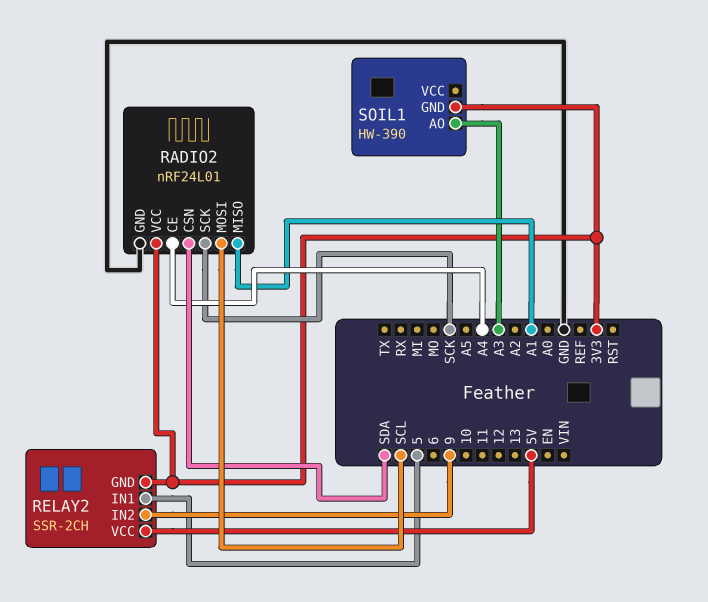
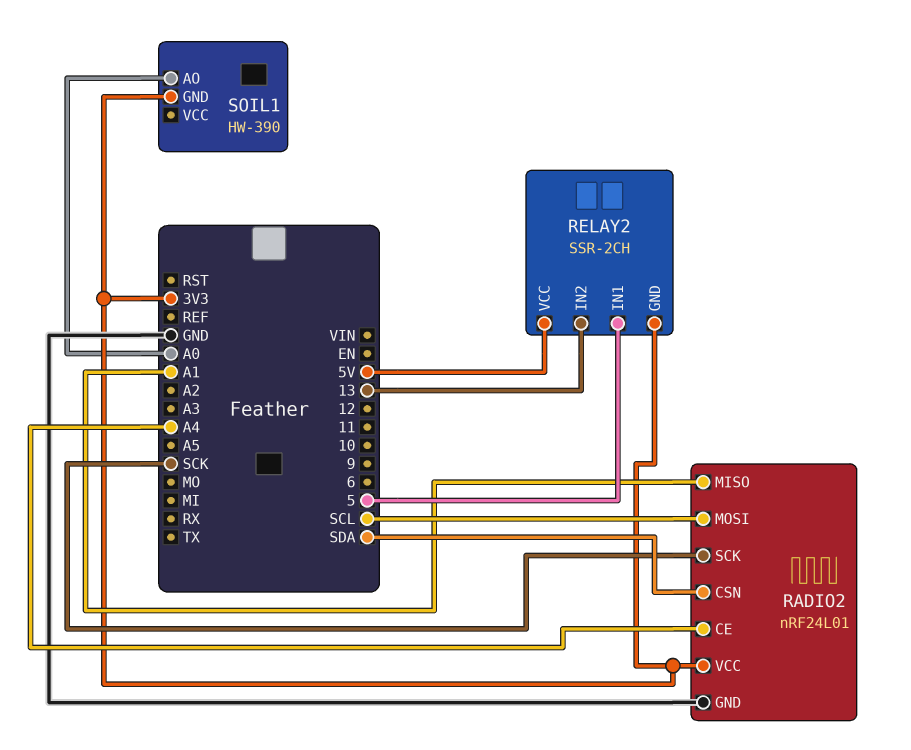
RELAY2 pin IN2: 9 -> 13
SOIL1 pin AO: A3 -> A0

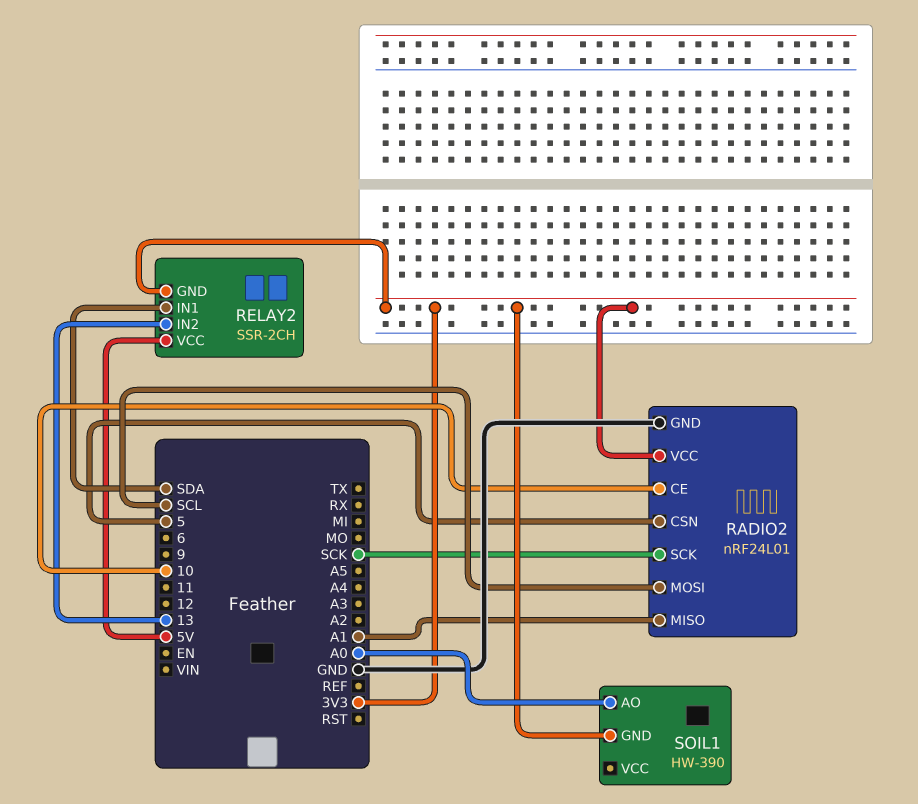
RADIO2 pin CE: A4 -> 10
RADIO2 pin CSN: SDA -> 5
RELAY2 pin IN1: 5 -> SDA

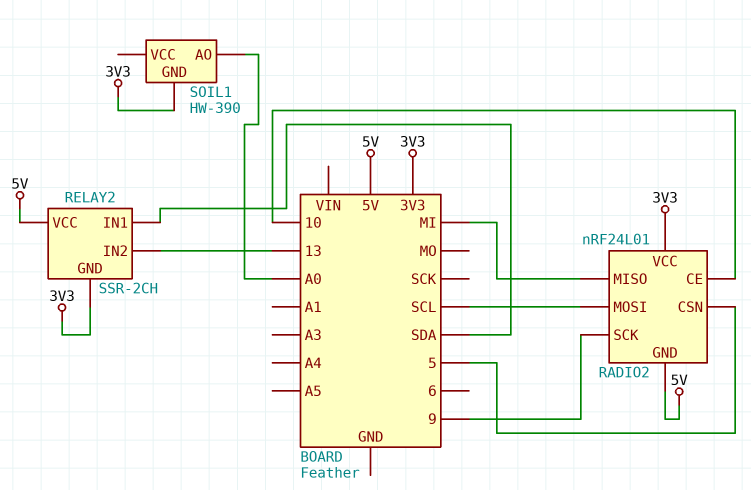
RADIO2 pin GND: GND -> 5V
RADIO2 pin MISO: A1 -> MI
RADIO2 pin SCK: SCK -> 9

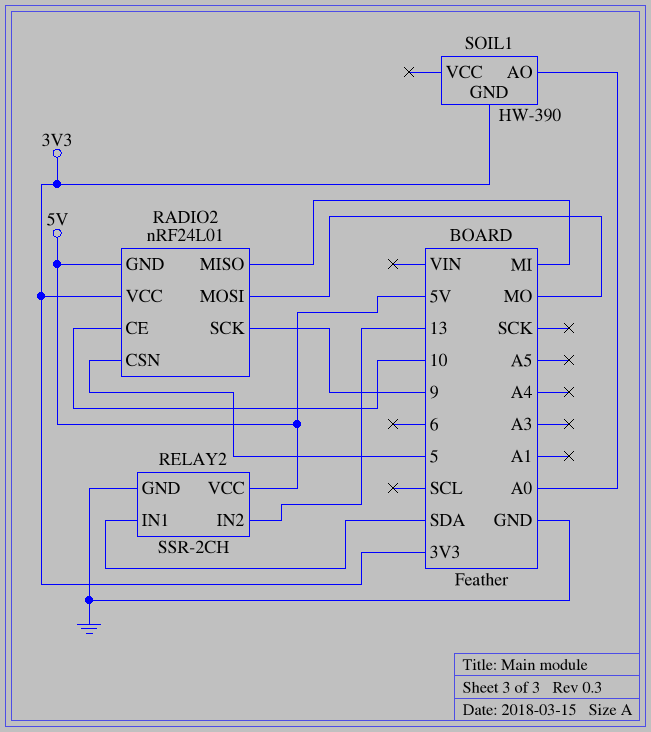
RADIO2 pin MOSI: SCL -> MO
RELAY2 pin GND: 3V3 -> GND

